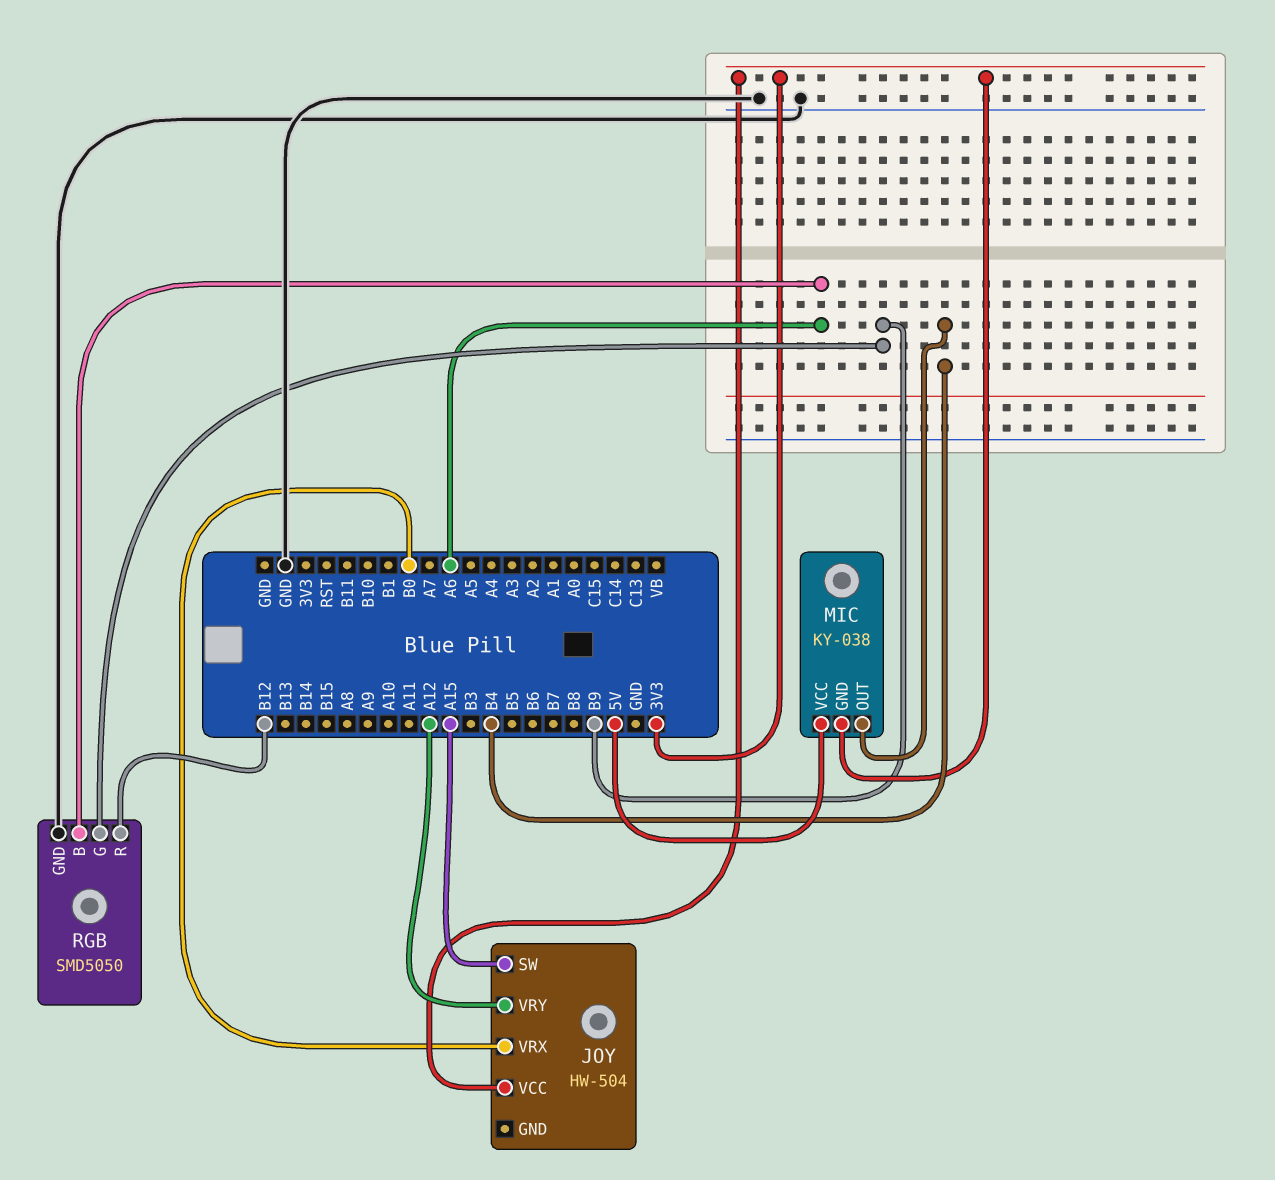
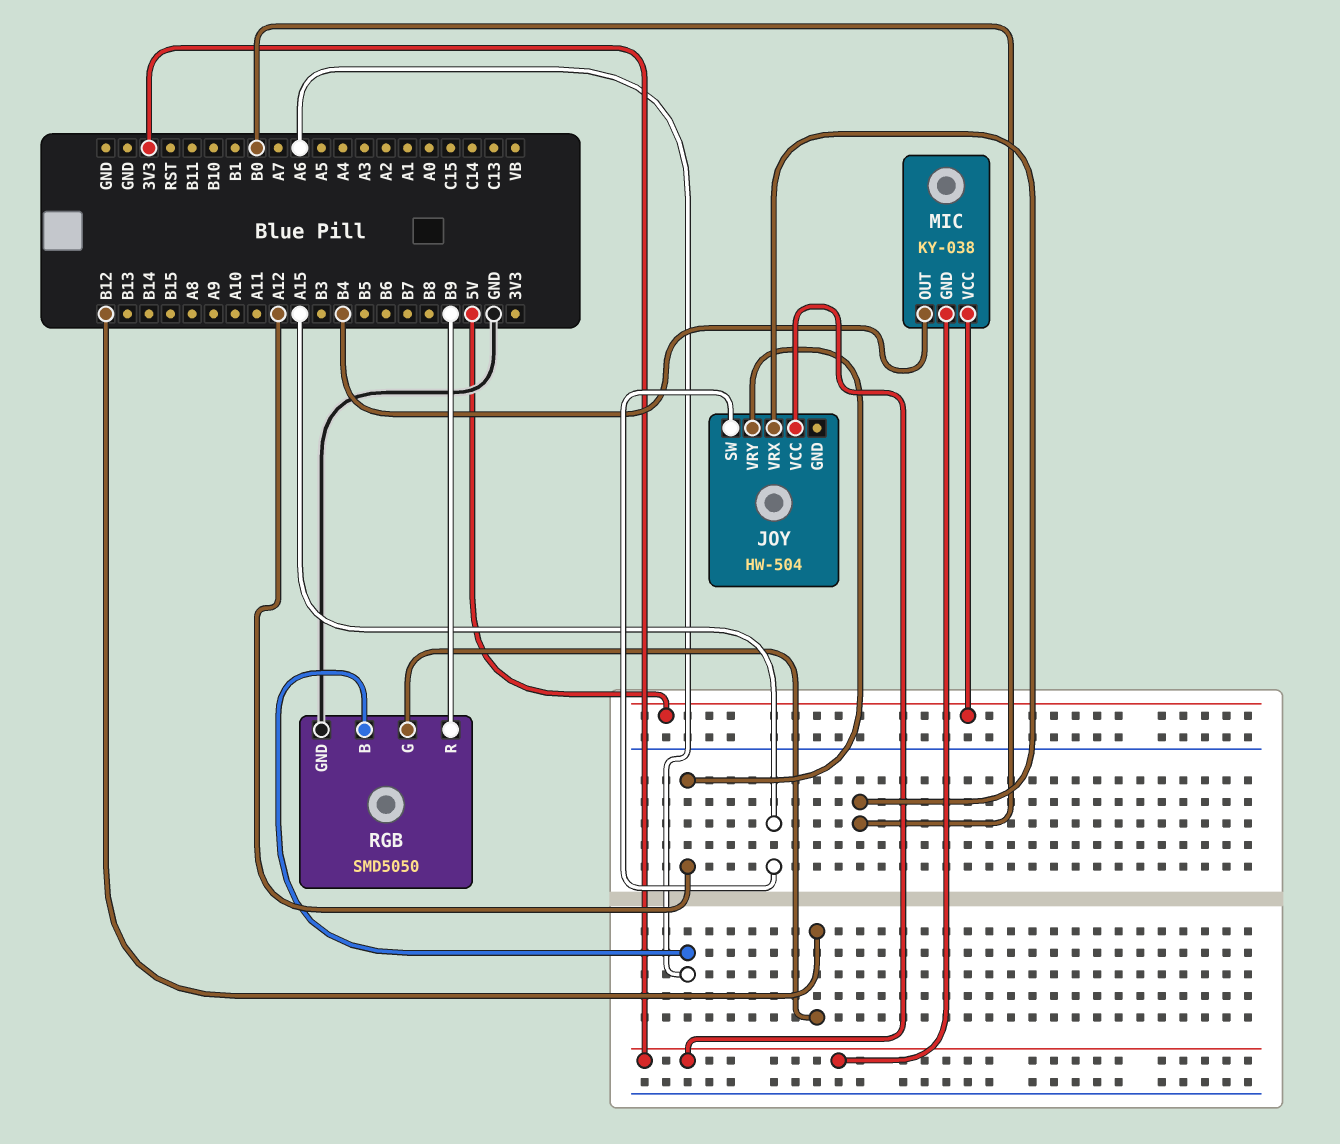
RGB pin G: B9 -> B12
RGB pin R: B12 -> B9

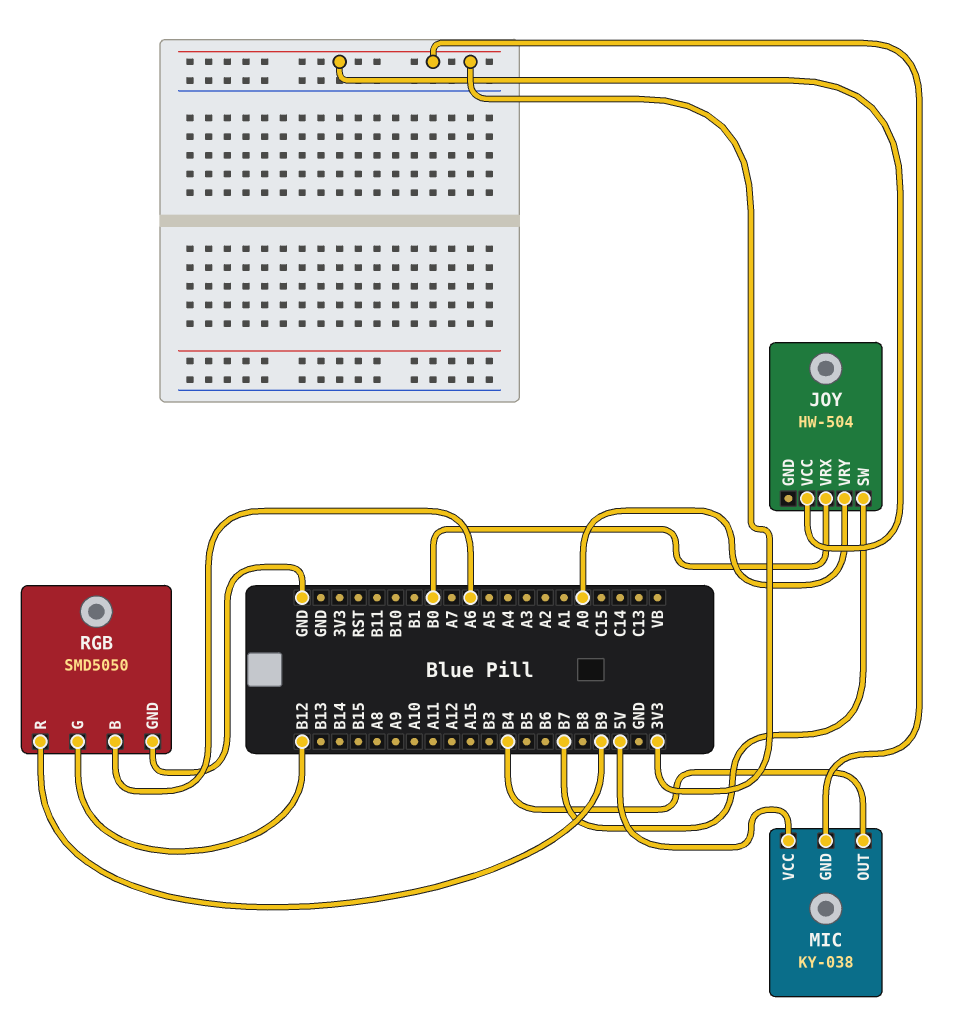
JOY pin SW: A15 -> B7
JOY pin VRY: A12 -> A0

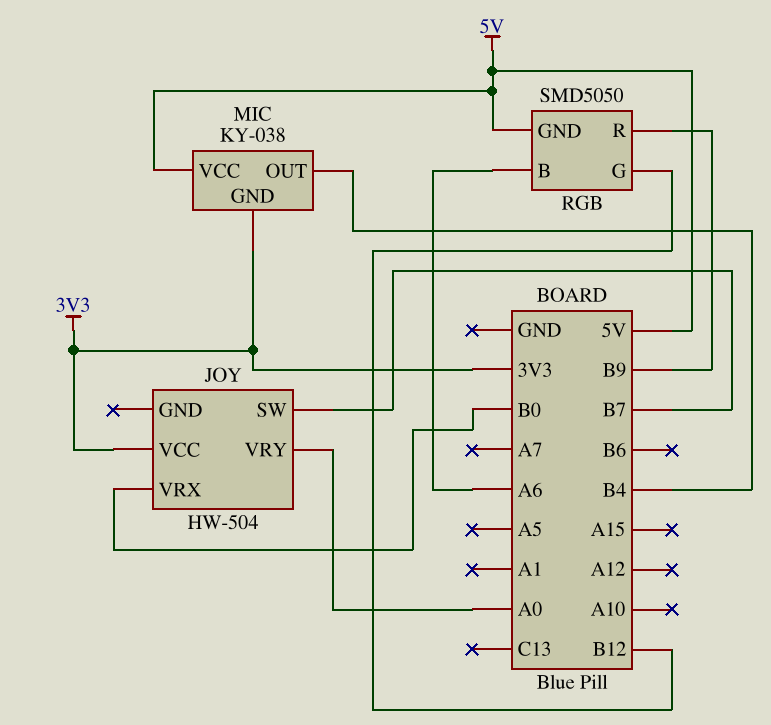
RGB pin GND: GND -> 5V

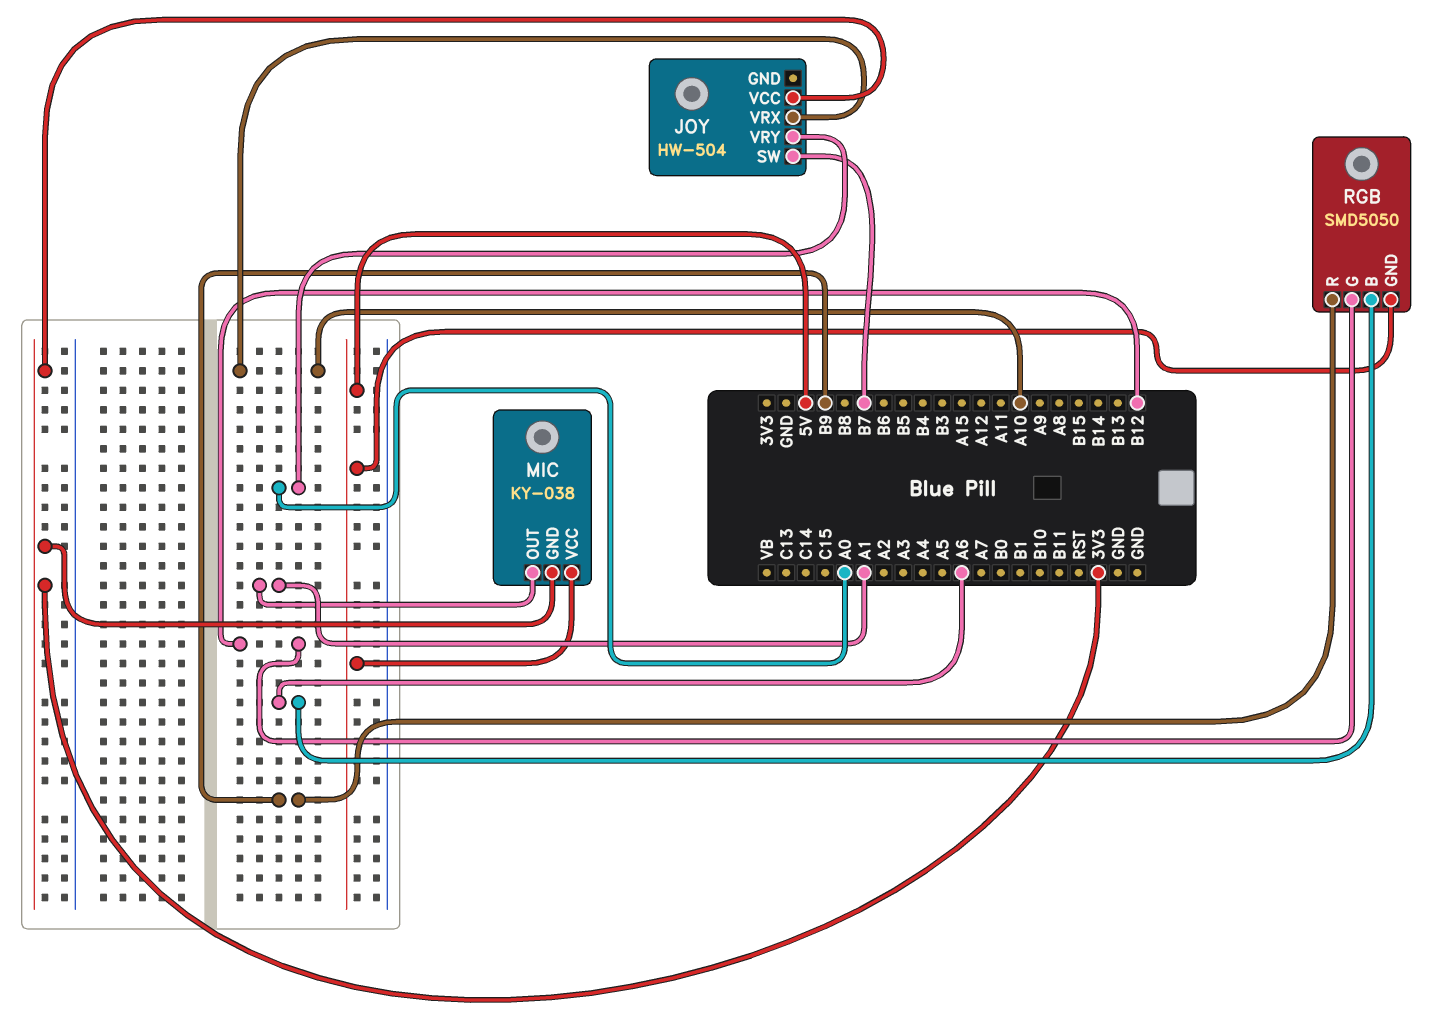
JOY pin VRX: B0 -> A10
MIC pin OUT: B4 -> A1

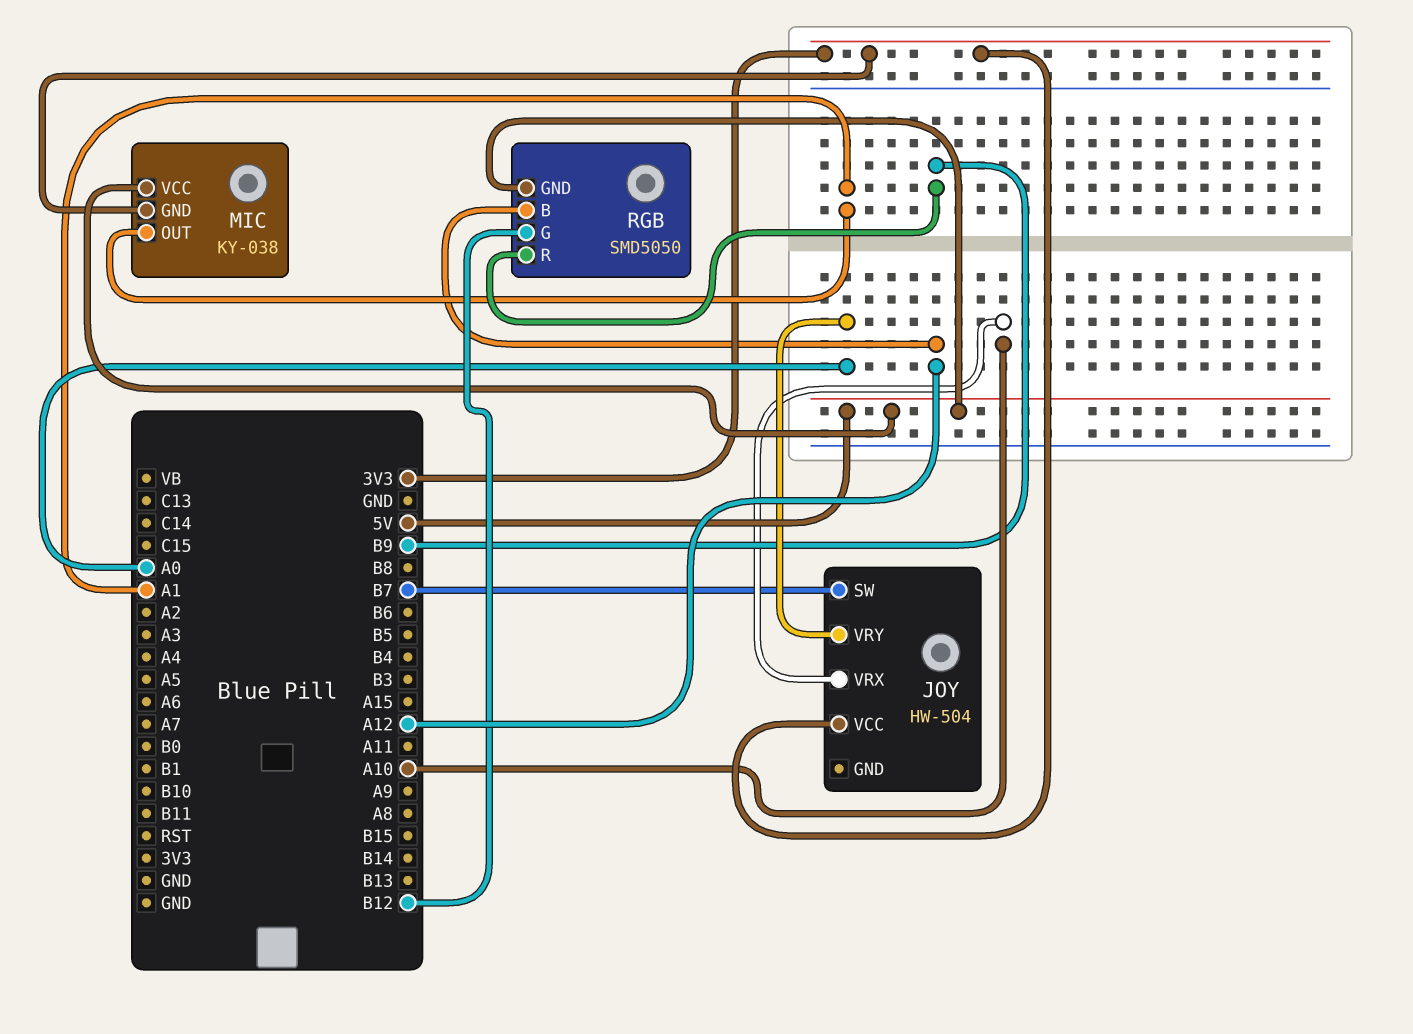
RGB pin B: A6 -> A12

